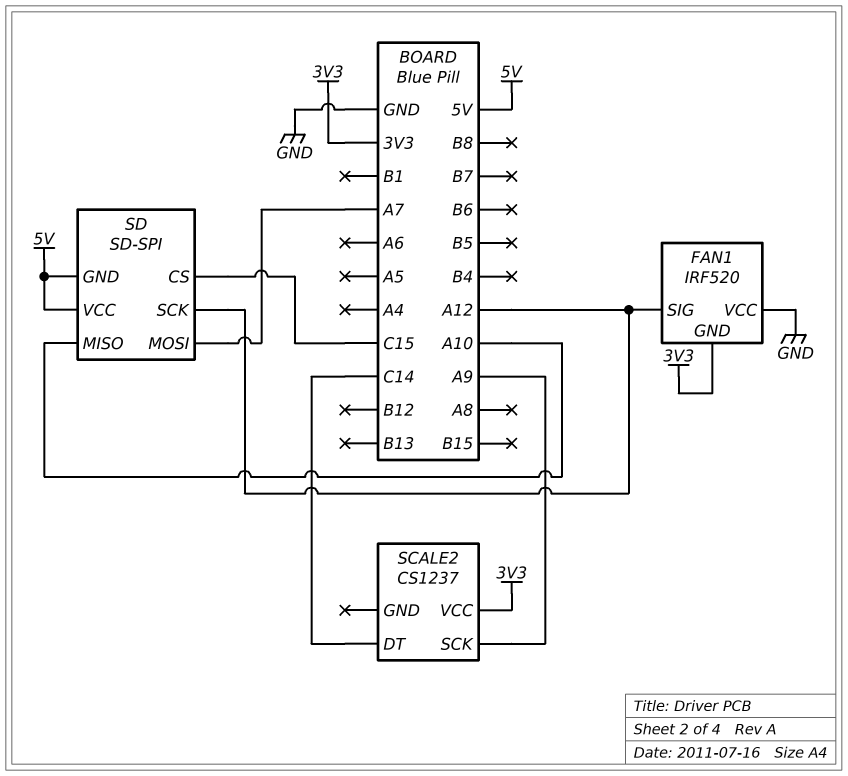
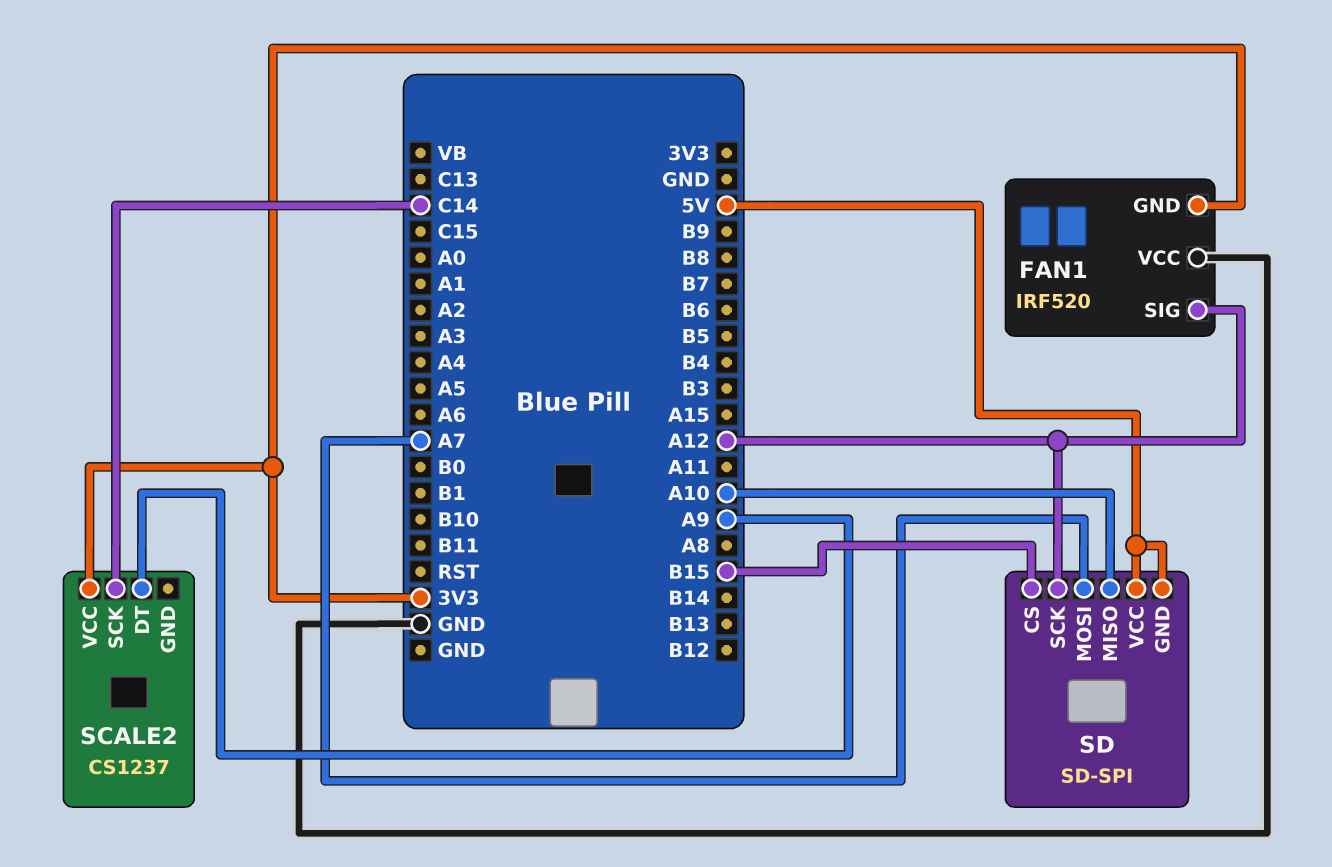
SCALE2 pin DT: C14 -> A9
SCALE2 pin SCK: A9 -> C14
SD pin CS: C15 -> B15

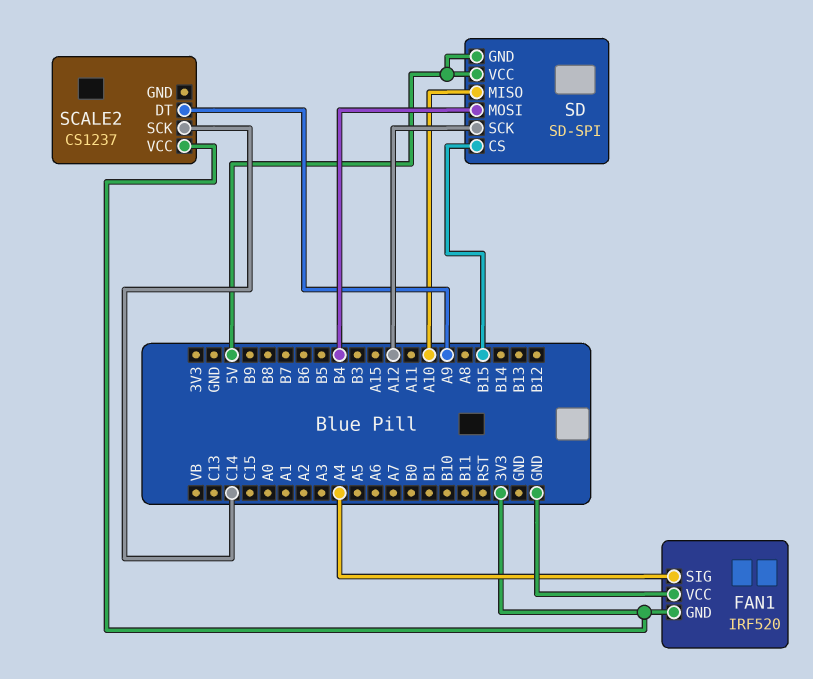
FAN1 pin SIG: A12 -> A4
SD pin MOSI: A7 -> B4

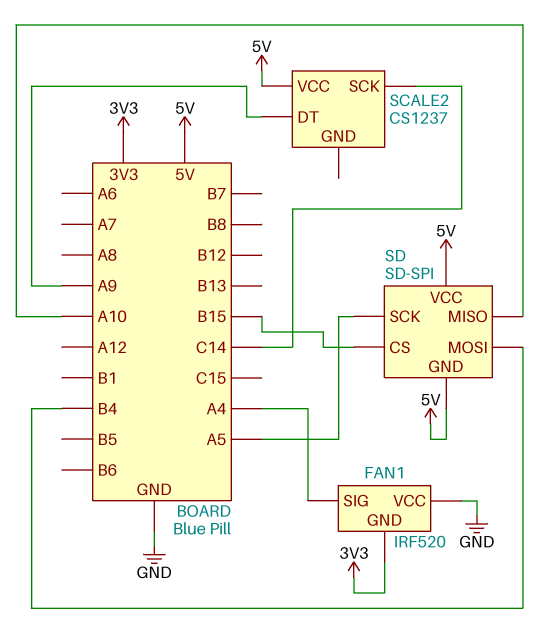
SCALE2 pin VCC: 3V3 -> 5V
SD pin SCK: A12 -> A5

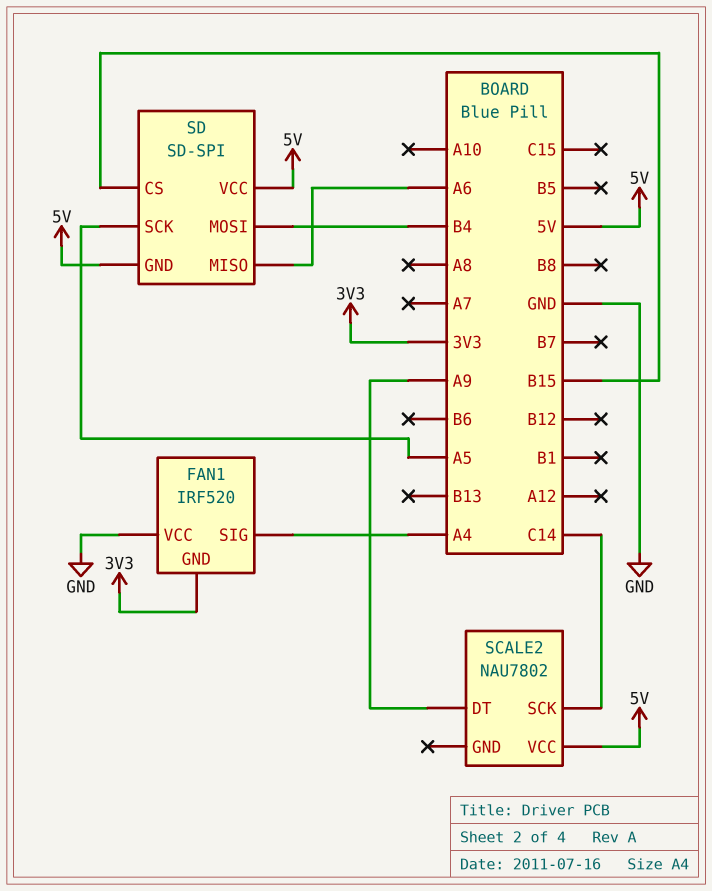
SCALE2: CS1237 -> NAU7802
SD pin MISO: A10 -> A6

